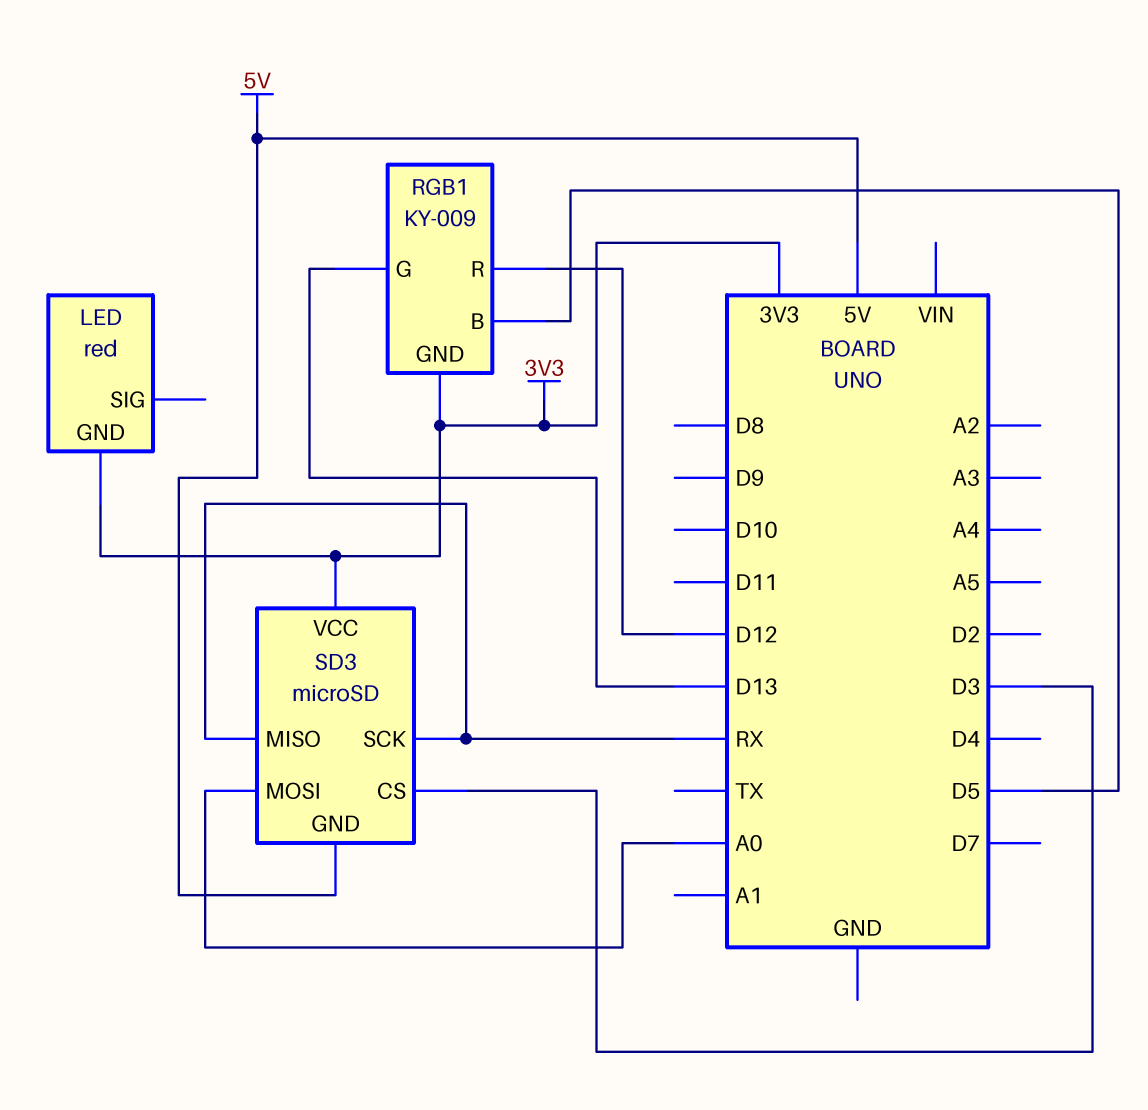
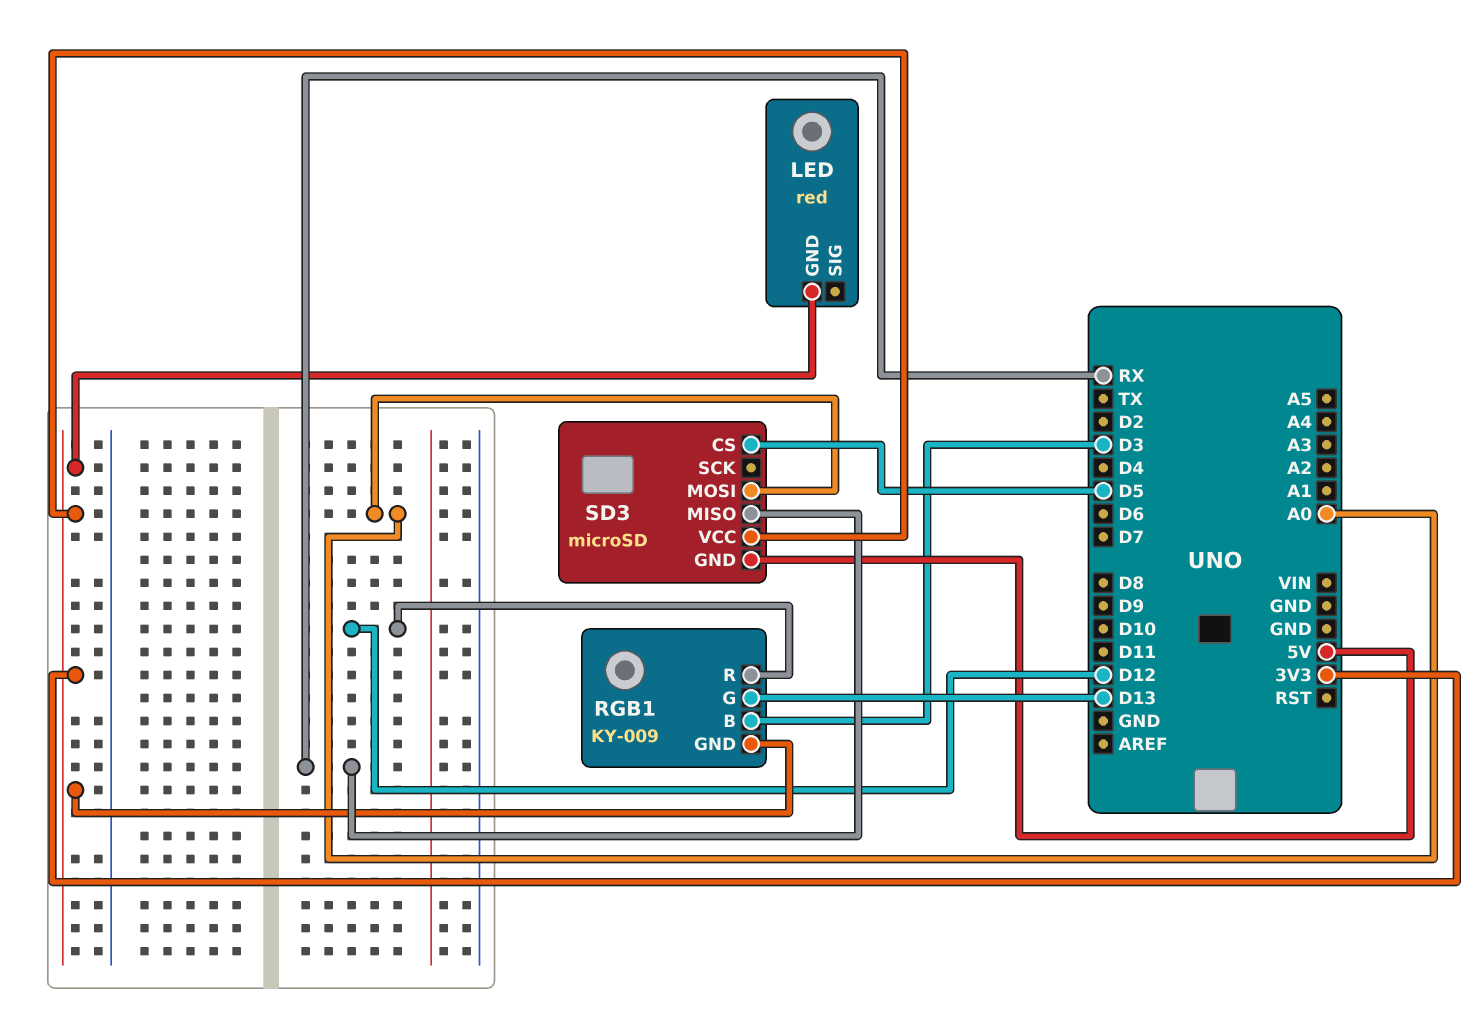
RGB1 pin B: D5 -> D3
SD3 pin CS: D3 -> D5
SD3 pin SCK: RX -> none

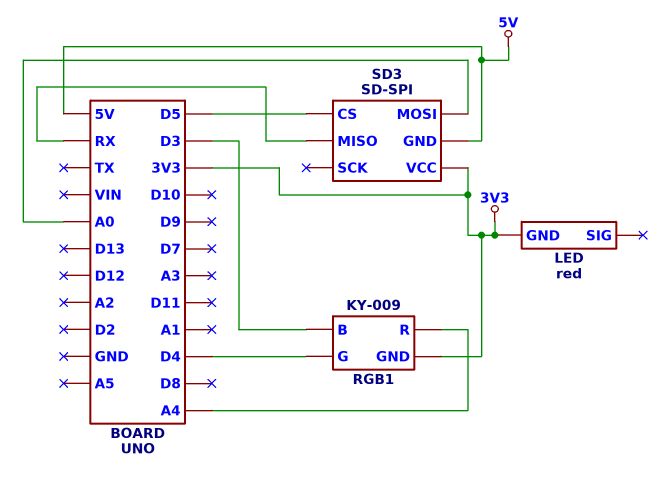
RGB1 pin G: D13 -> D4
RGB1 pin R: D12 -> A4
SD3: microSD -> SD-SPI

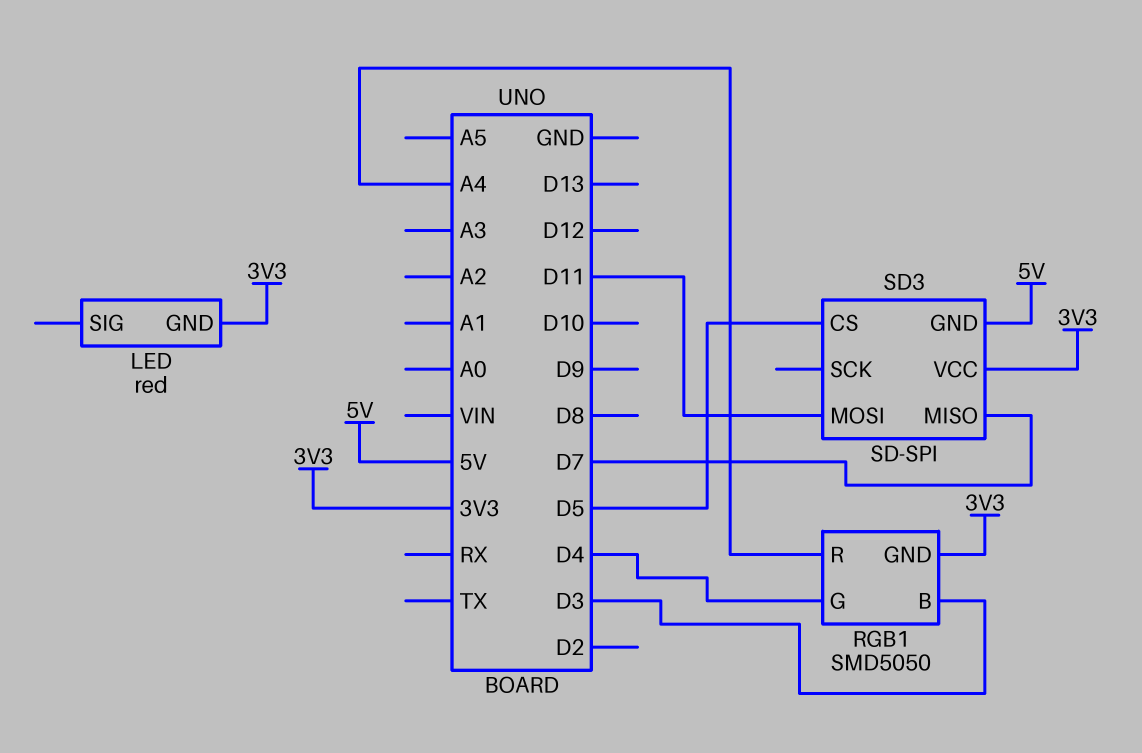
RGB1: KY-009 -> SMD5050
SD3 pin MISO: RX -> D7
SD3 pin MOSI: A0 -> D11

